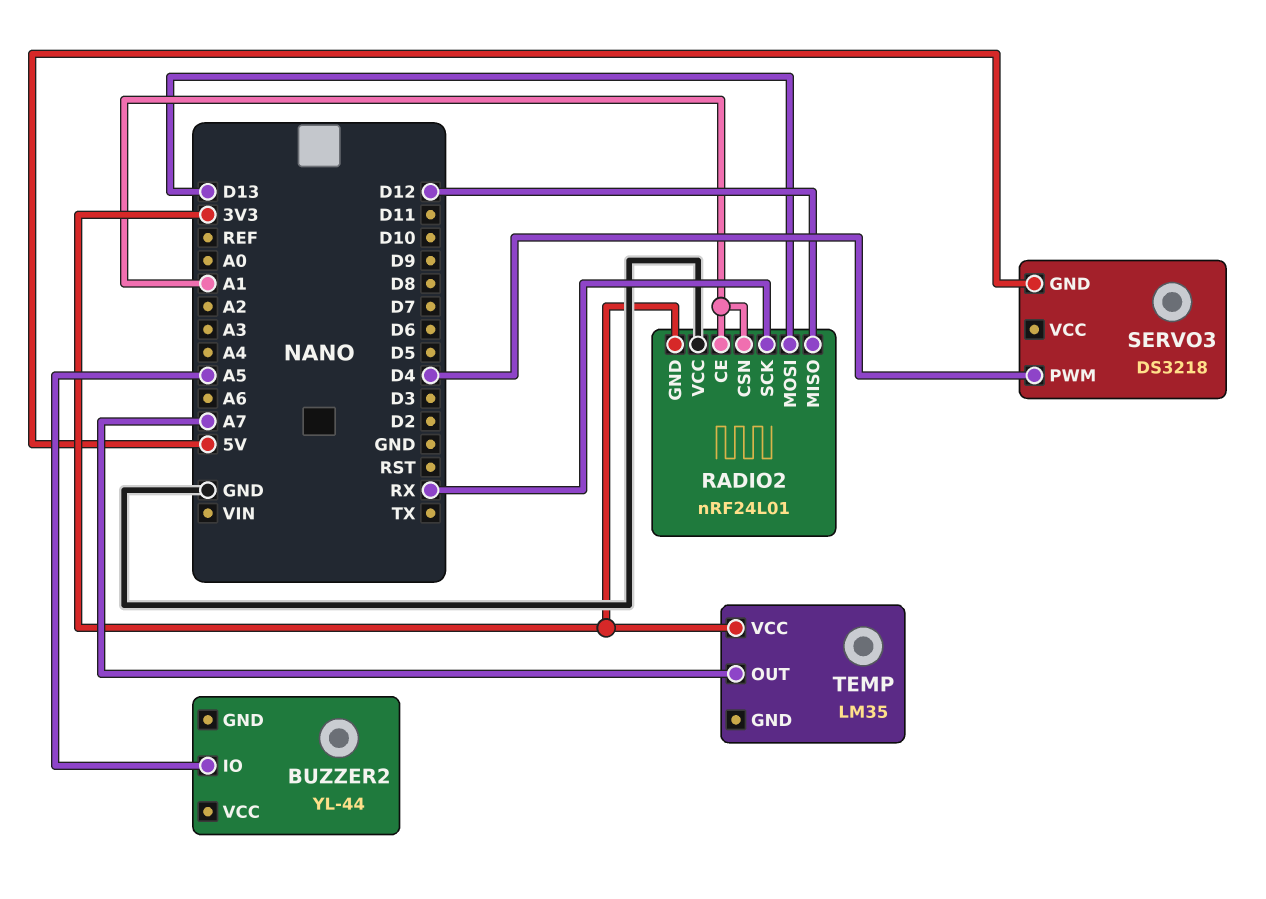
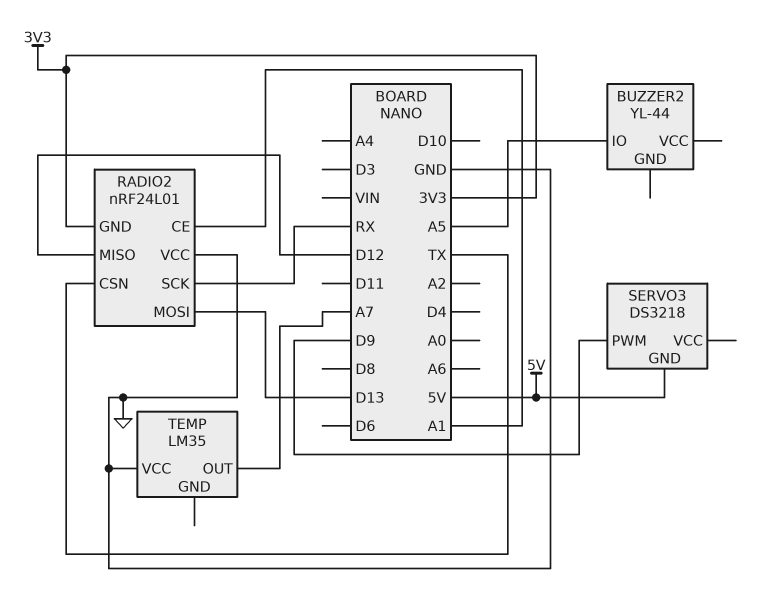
RADIO2 pin CSN: A1 -> TX
SERVO3 pin PWM: D4 -> D9
TEMP pin VCC: 3V3 -> GND

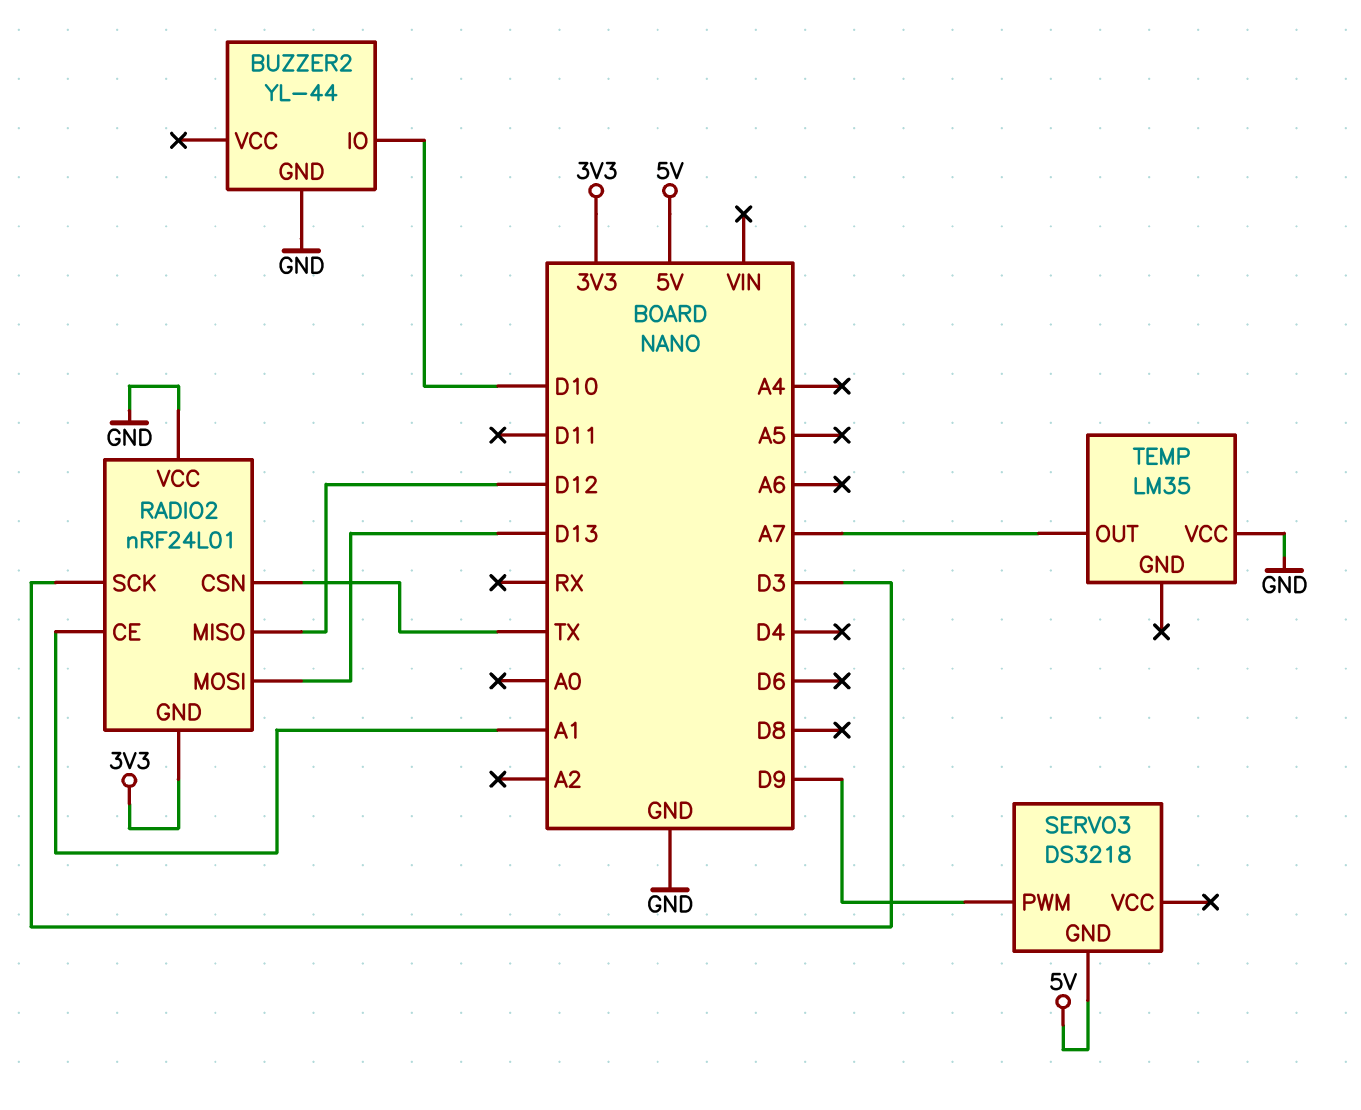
BUZZER2 pin GND: none -> GND
BUZZER2 pin IO: A5 -> D10
RADIO2 pin SCK: RX -> D3

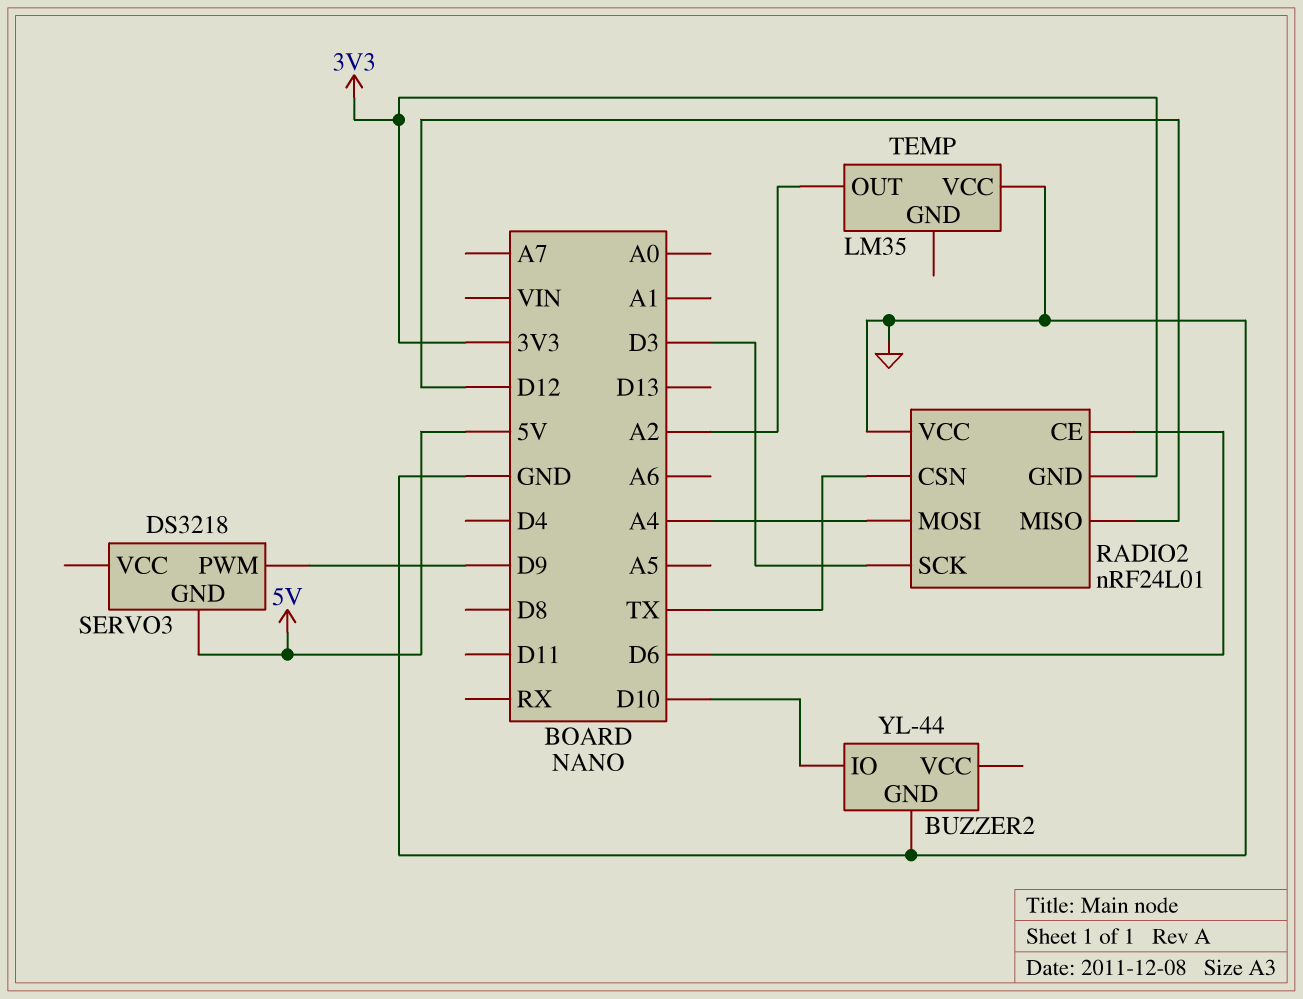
RADIO2 pin CE: A1 -> D6
RADIO2 pin MOSI: D13 -> A4
TEMP pin OUT: A7 -> A2

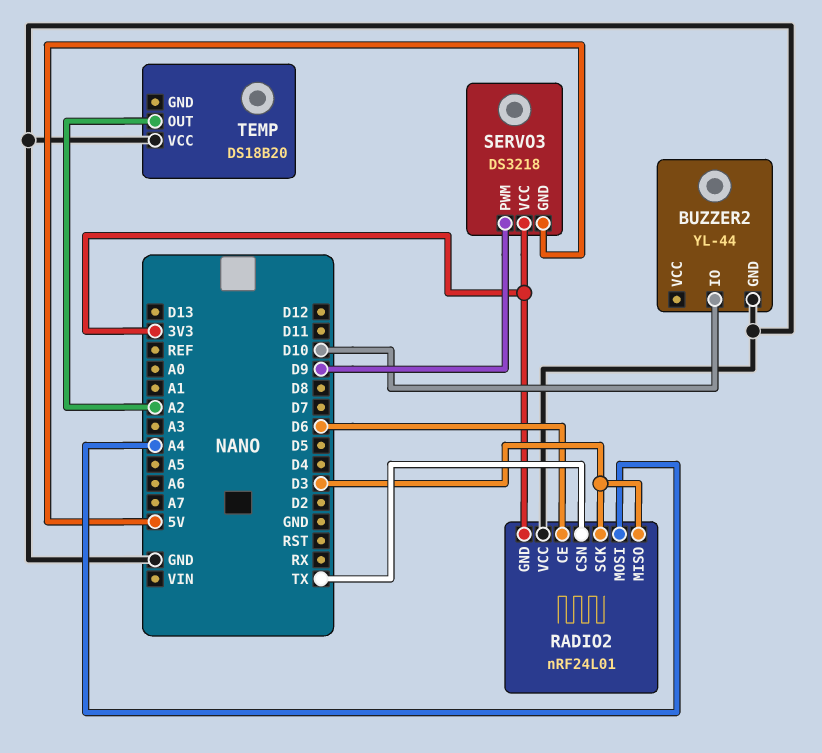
RADIO2 pin MISO: D12 -> D3
SERVO3 pin VCC: none -> 3V3
TEMP: LM35 -> DS18B20

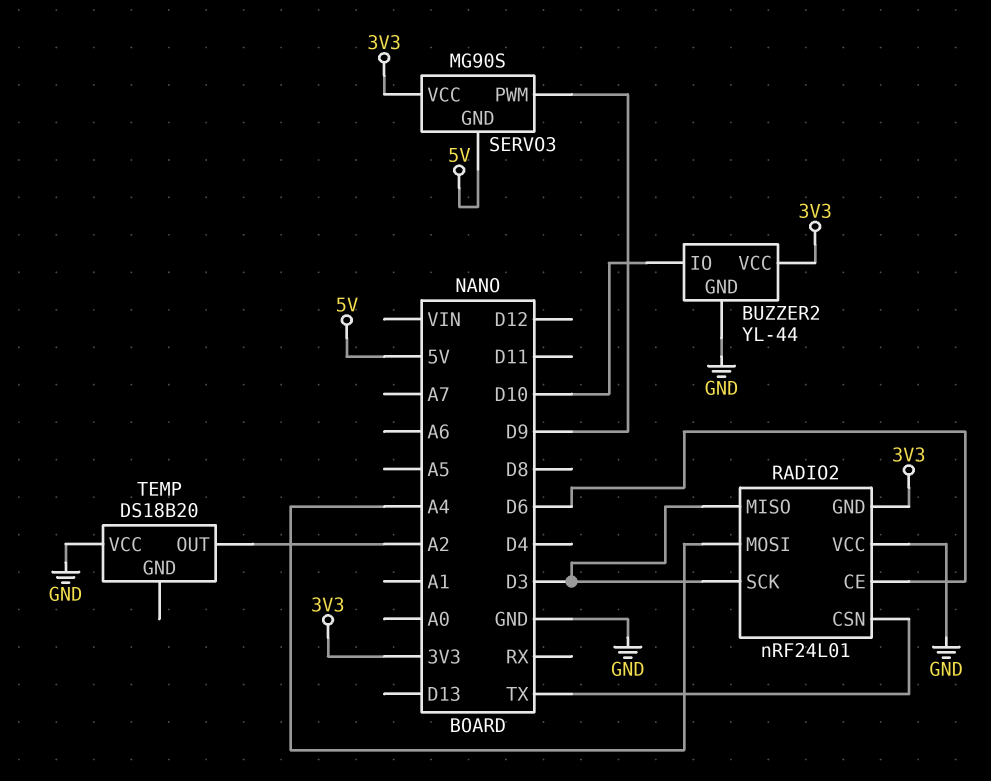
BUZZER2 pin VCC: none -> 3V3
SERVO3: DS3218 -> MG90S

